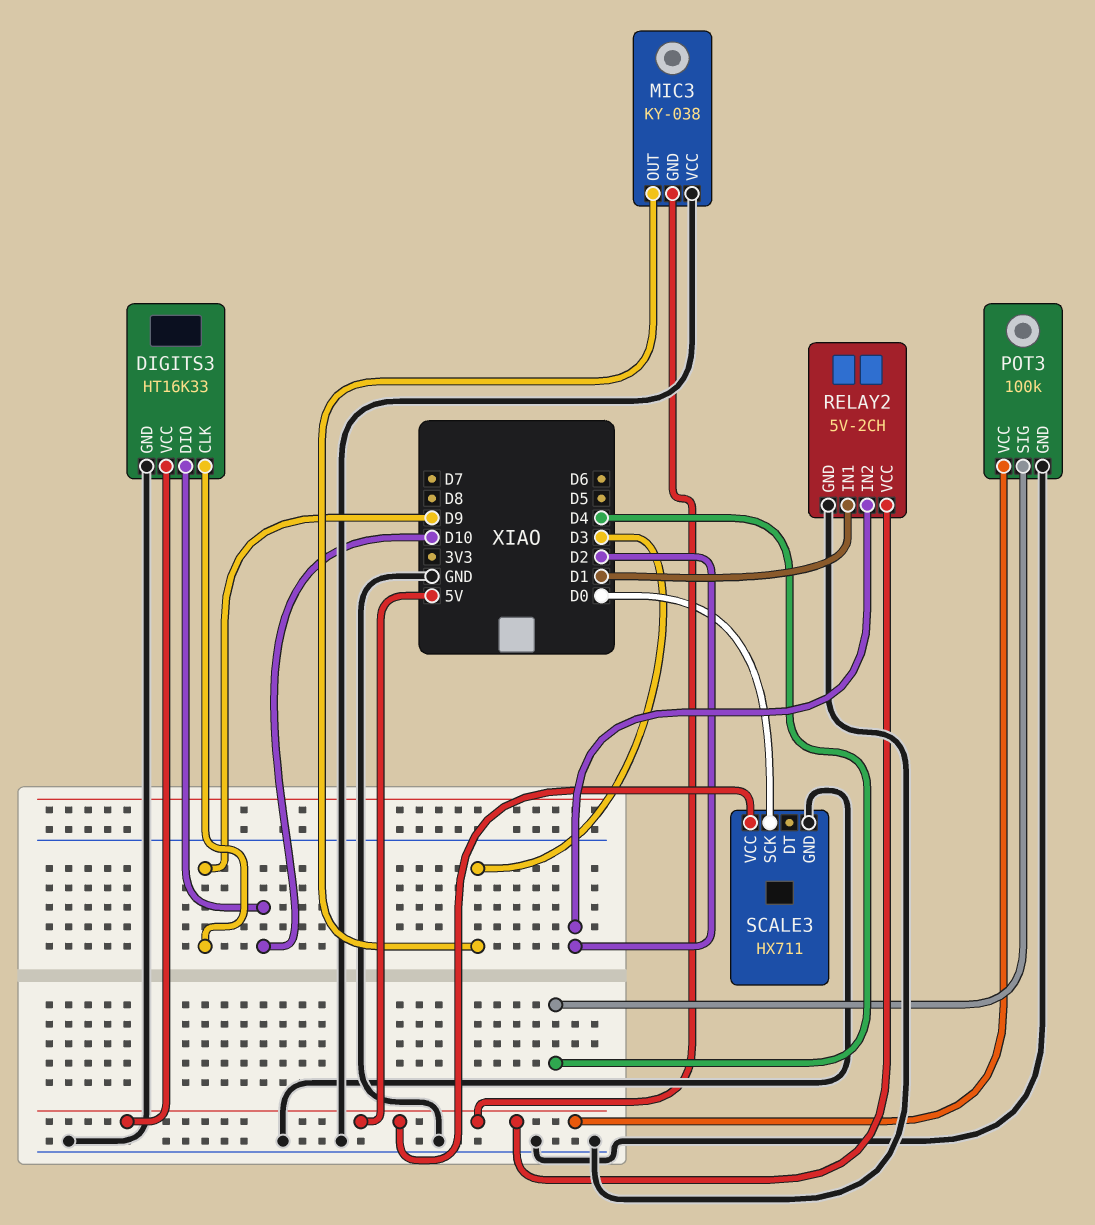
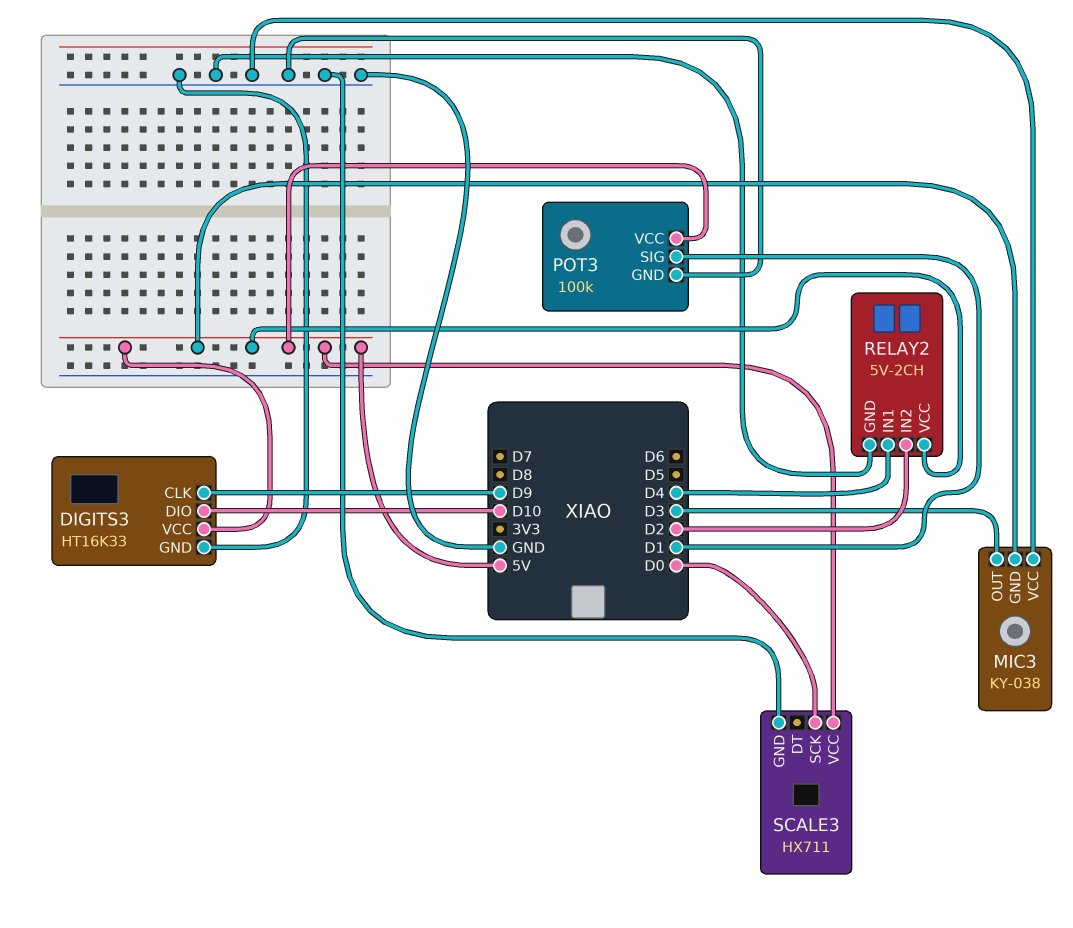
POT3 pin SIG: D4 -> D1
RELAY2 pin IN1: D1 -> D4

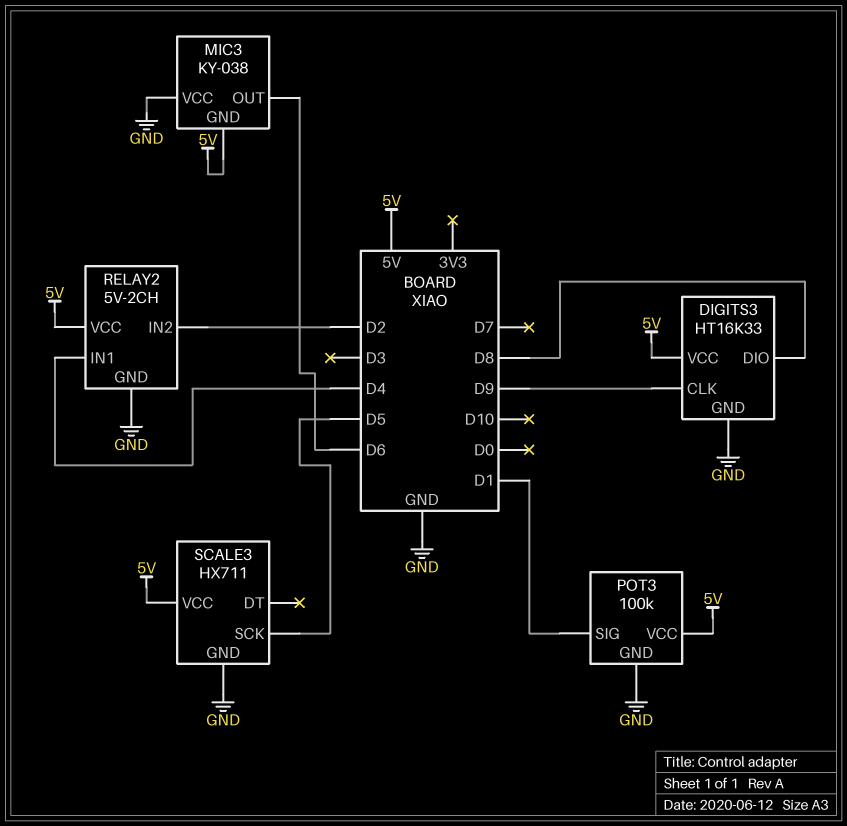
DIGITS3 pin DIO: D10 -> D8
MIC3 pin OUT: D3 -> D6
SCALE3 pin SCK: D0 -> D5

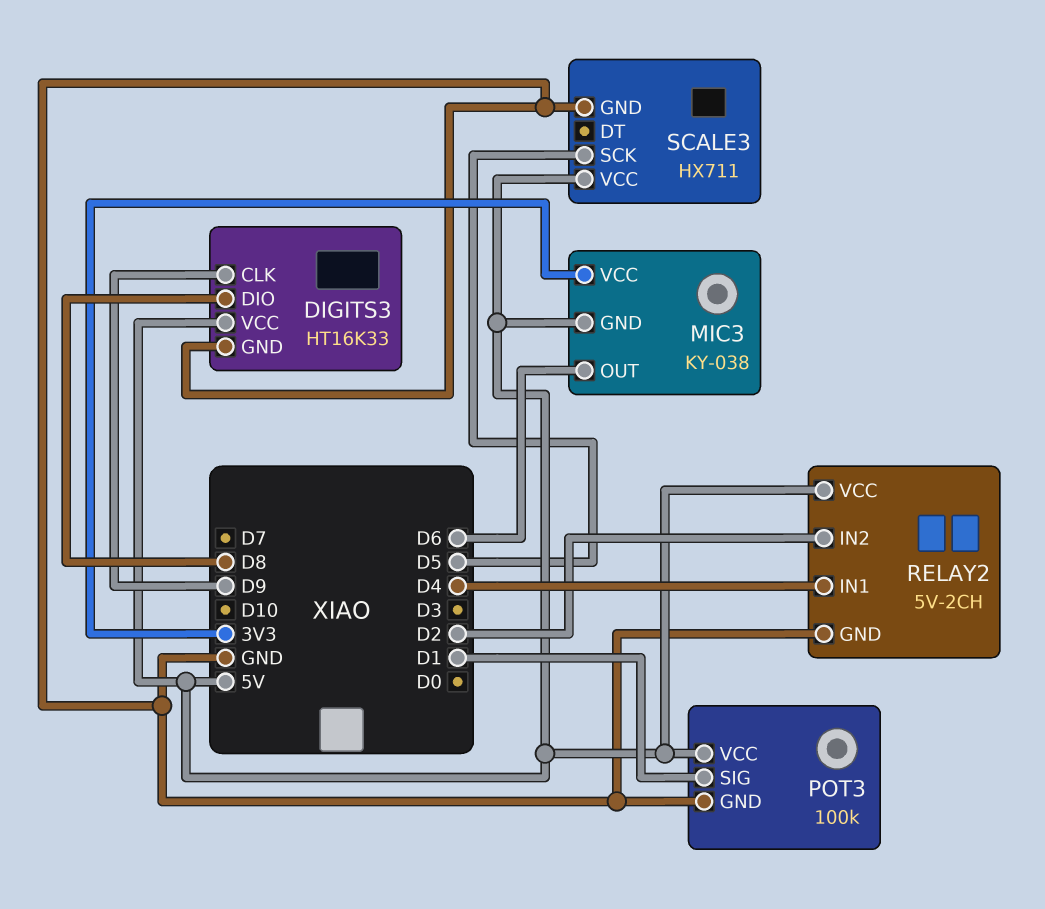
MIC3 pin VCC: GND -> 3V3

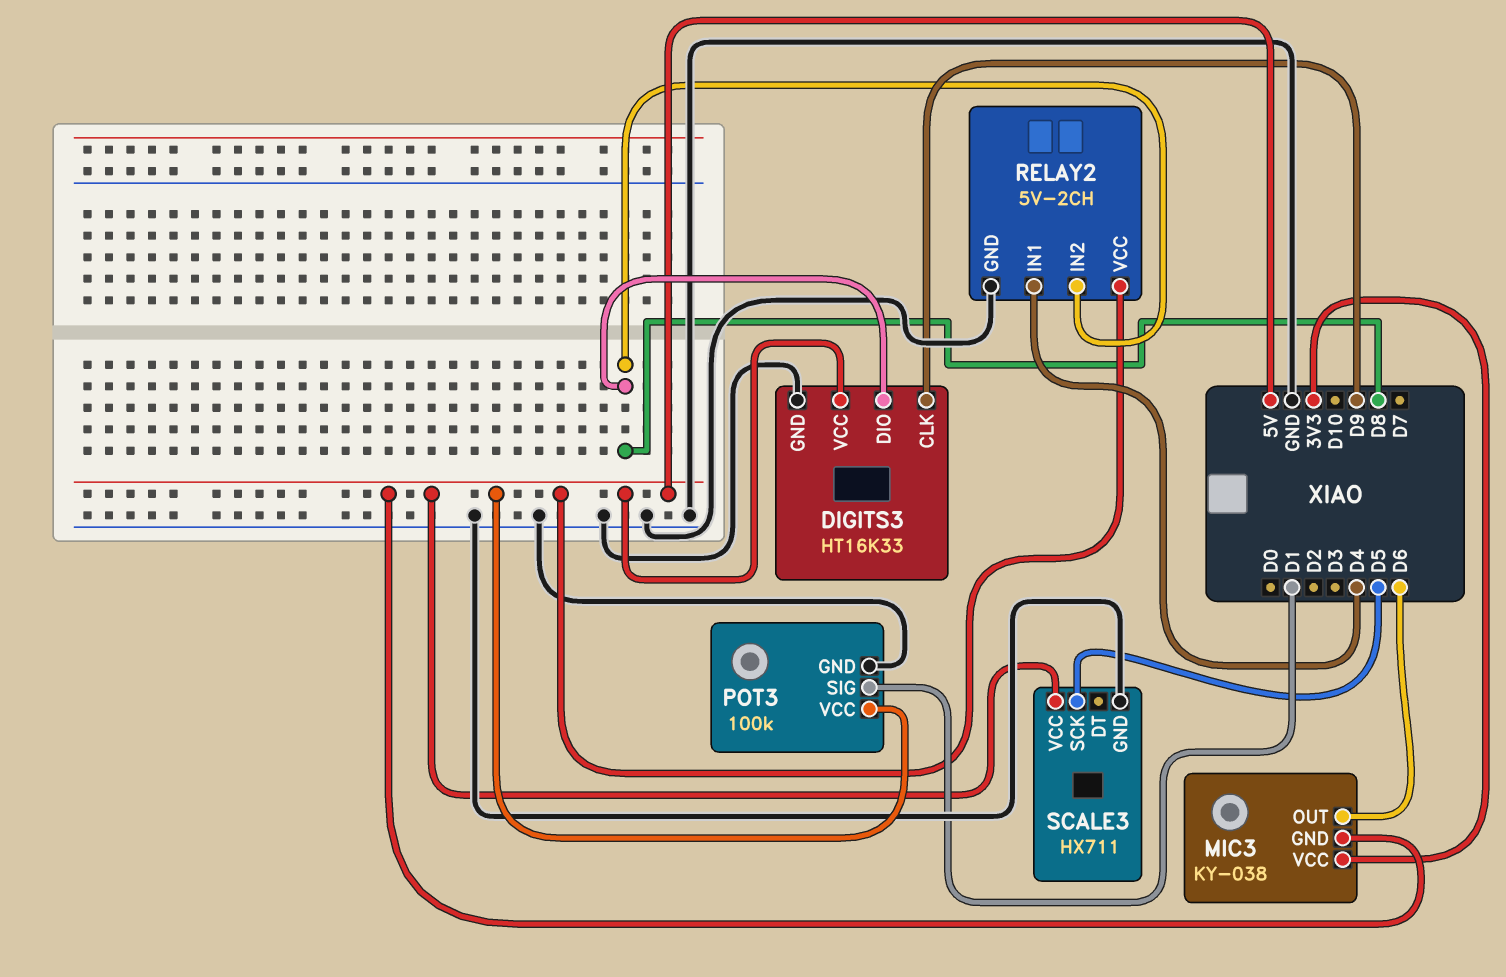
RELAY2 pin IN2: D2 -> D8

